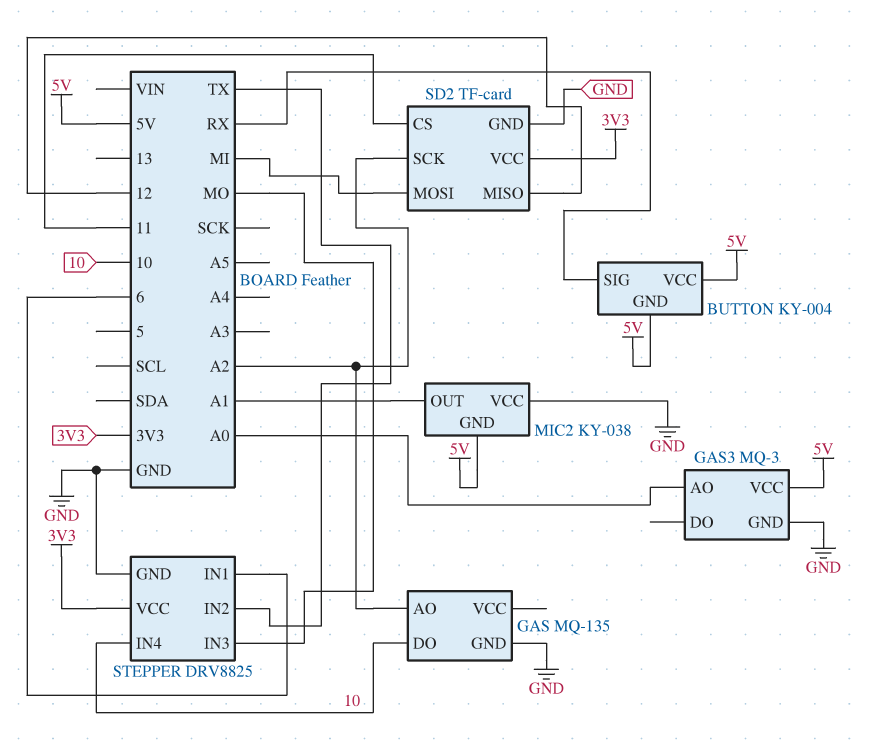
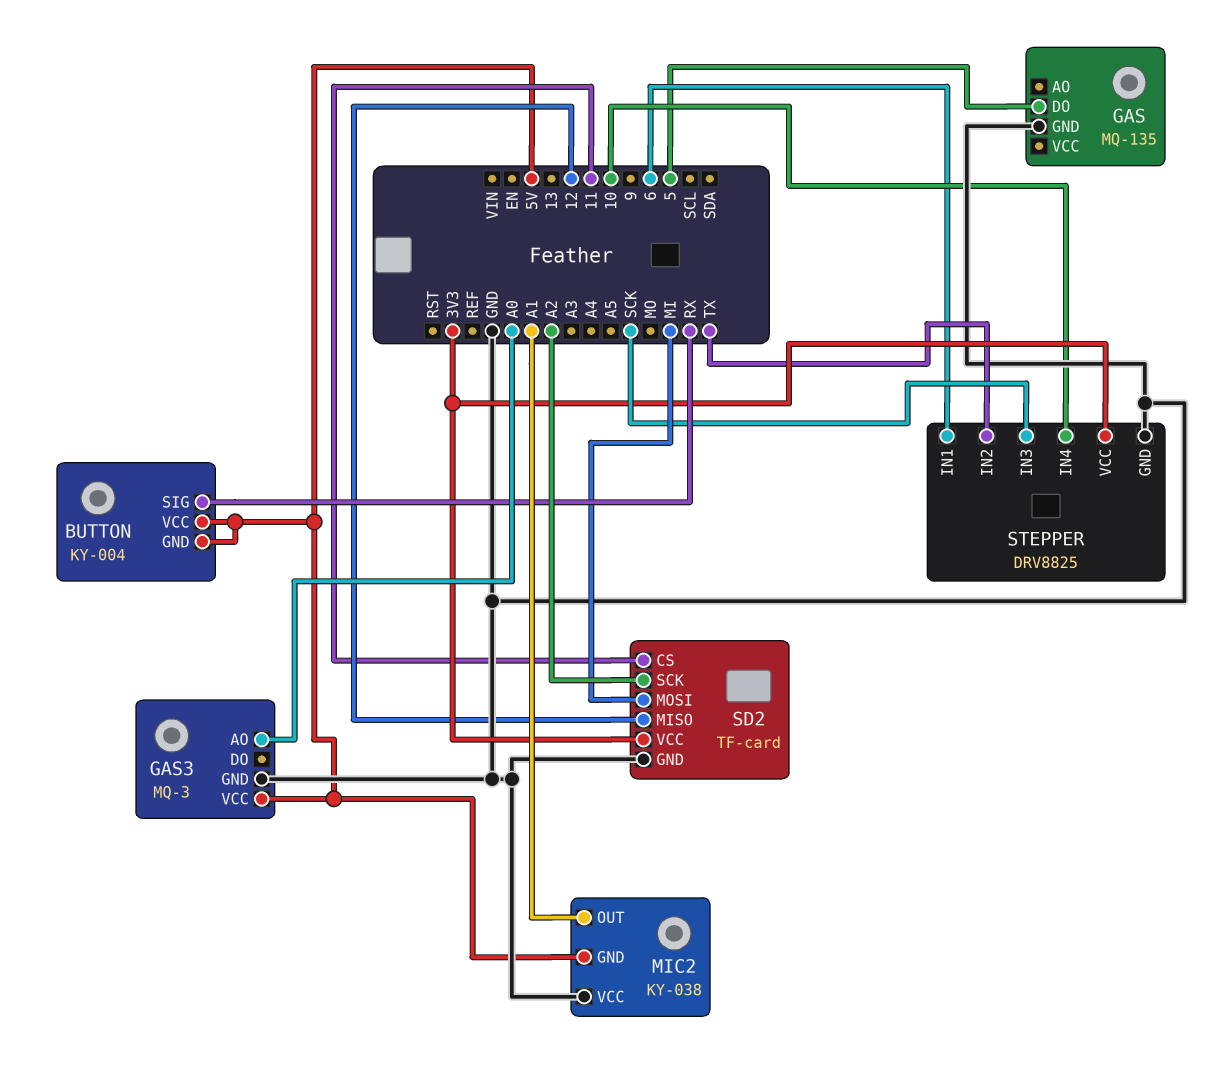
GAS pin AO: A2 -> none
GAS pin DO: 10 -> 5
STEPPER pin IN3: MO -> SCK

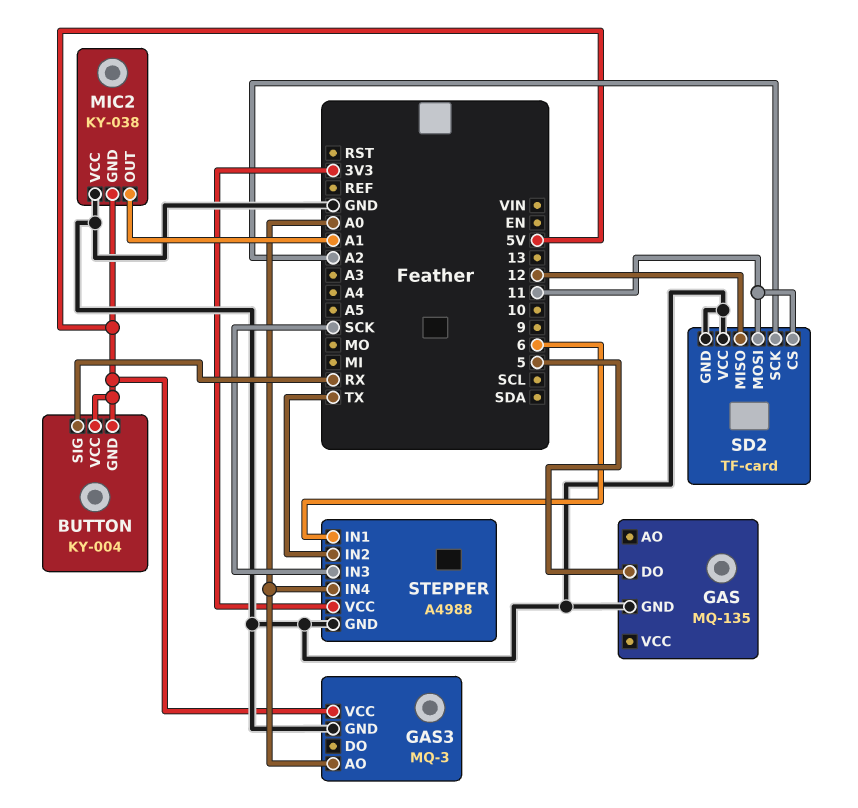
SD2 pin MOSI: MI -> 11
SD2 pin VCC: 3V3 -> GND
STEPPER: DRV8825 -> A4988
STEPPER pin IN4: 10 -> A0

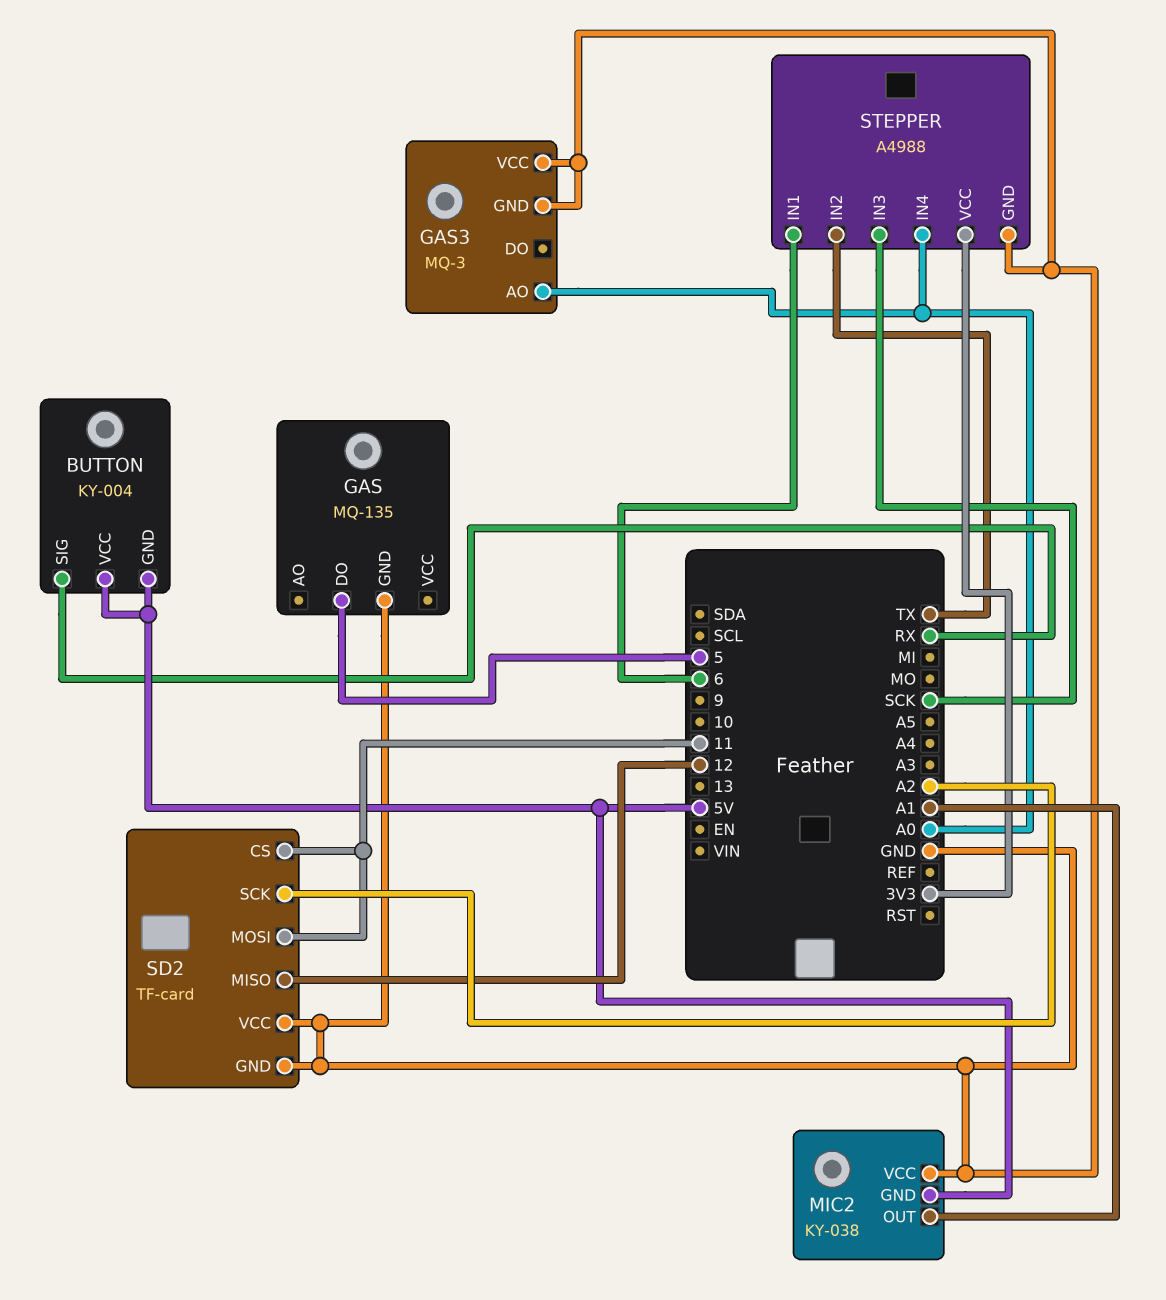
GAS3 pin VCC: 5V -> GND

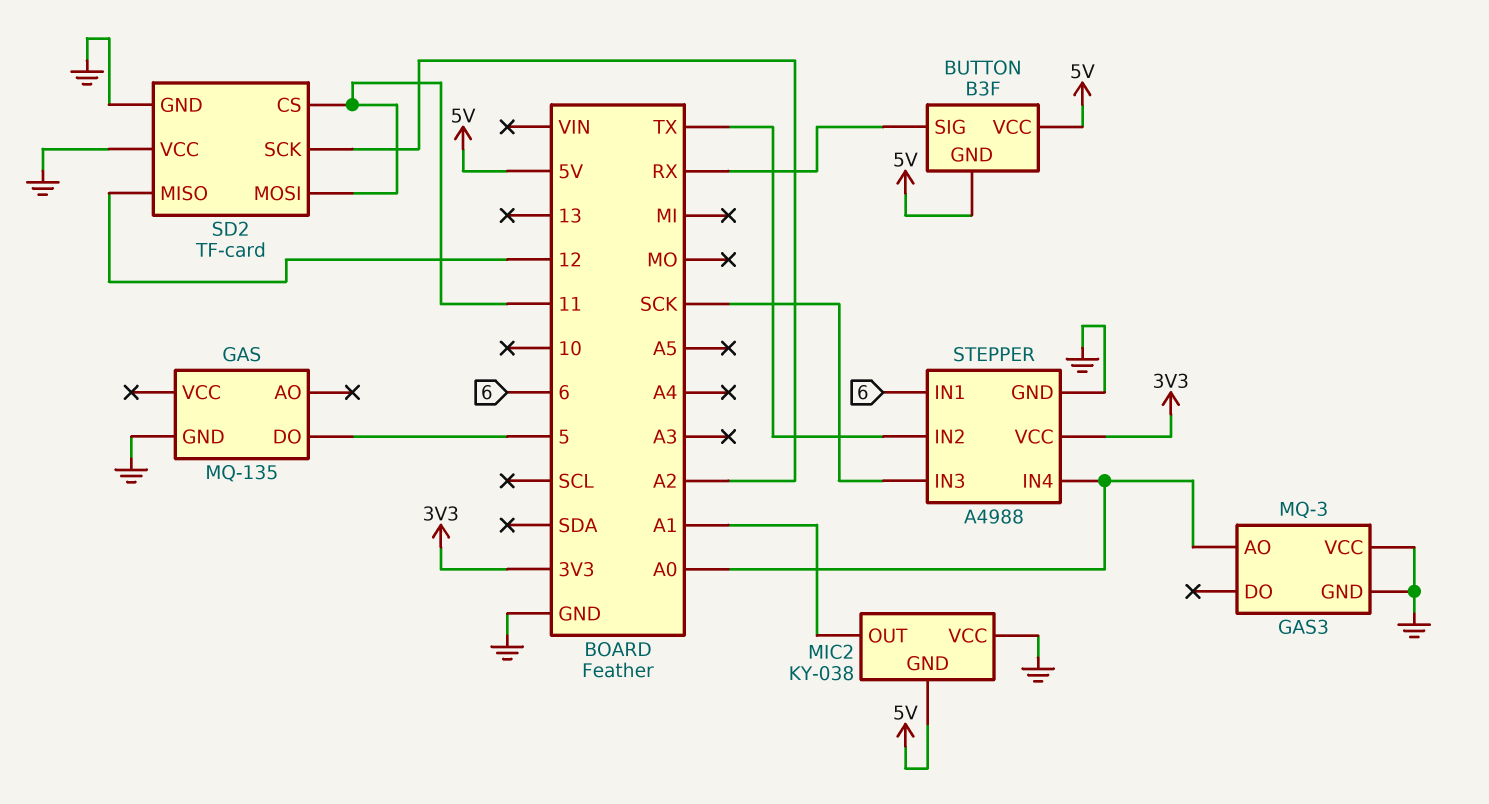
BUTTON: KY-004 -> B3F

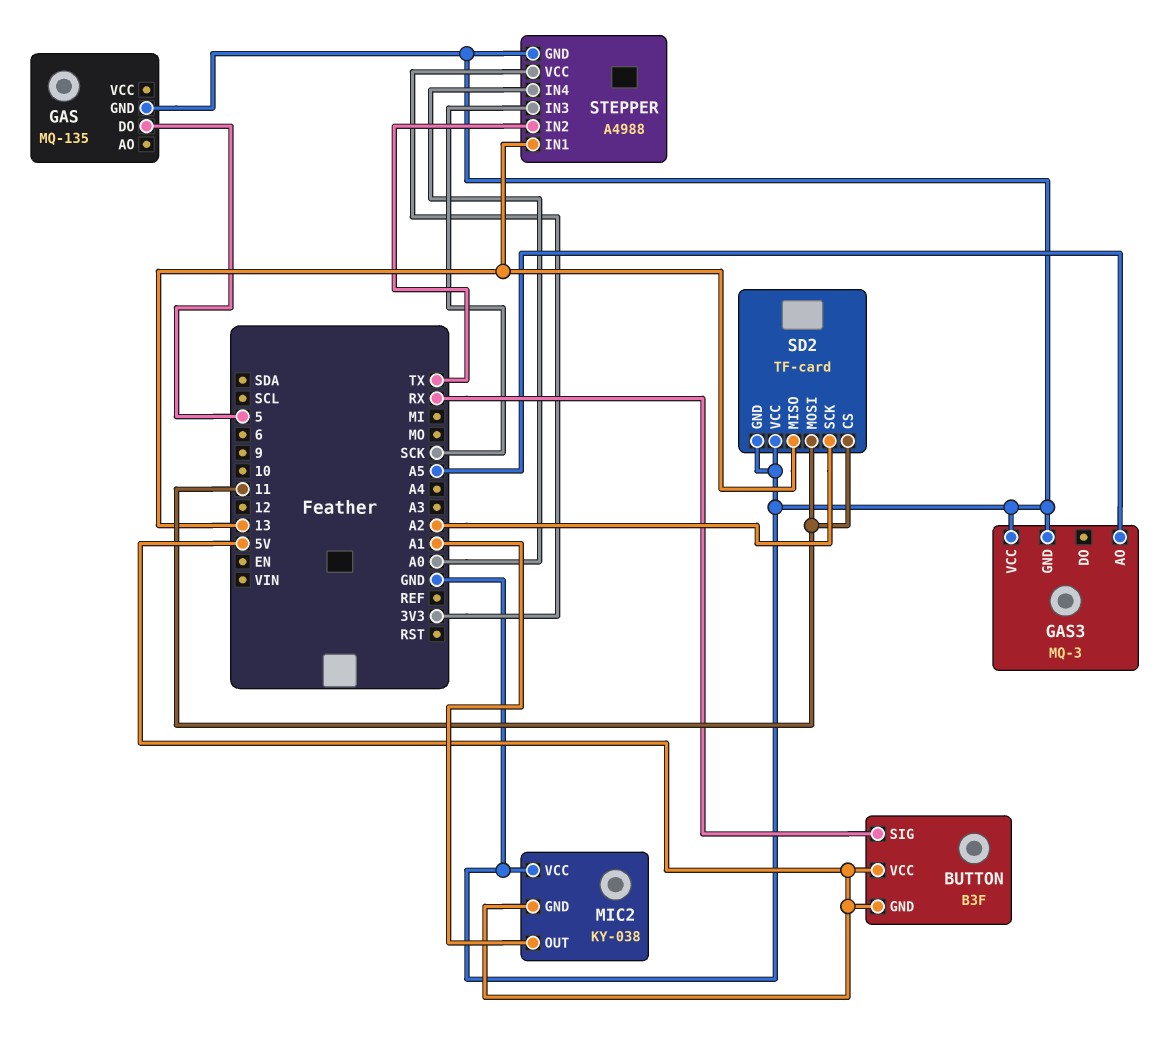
GAS3 pin AO: A0 -> A5
SD2 pin MISO: 12 -> 13
STEPPER pin IN1: 6 -> 13

